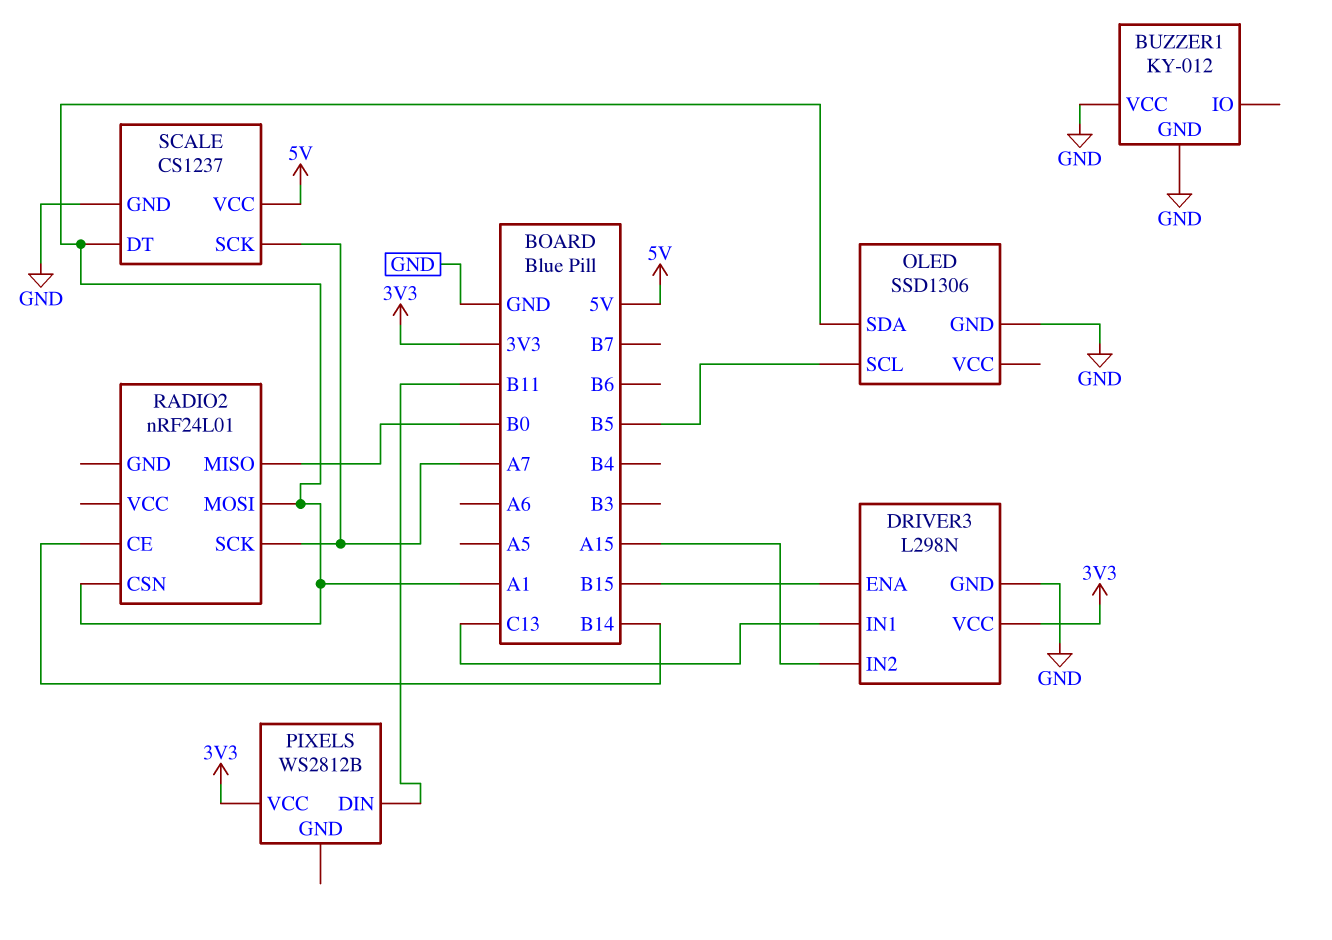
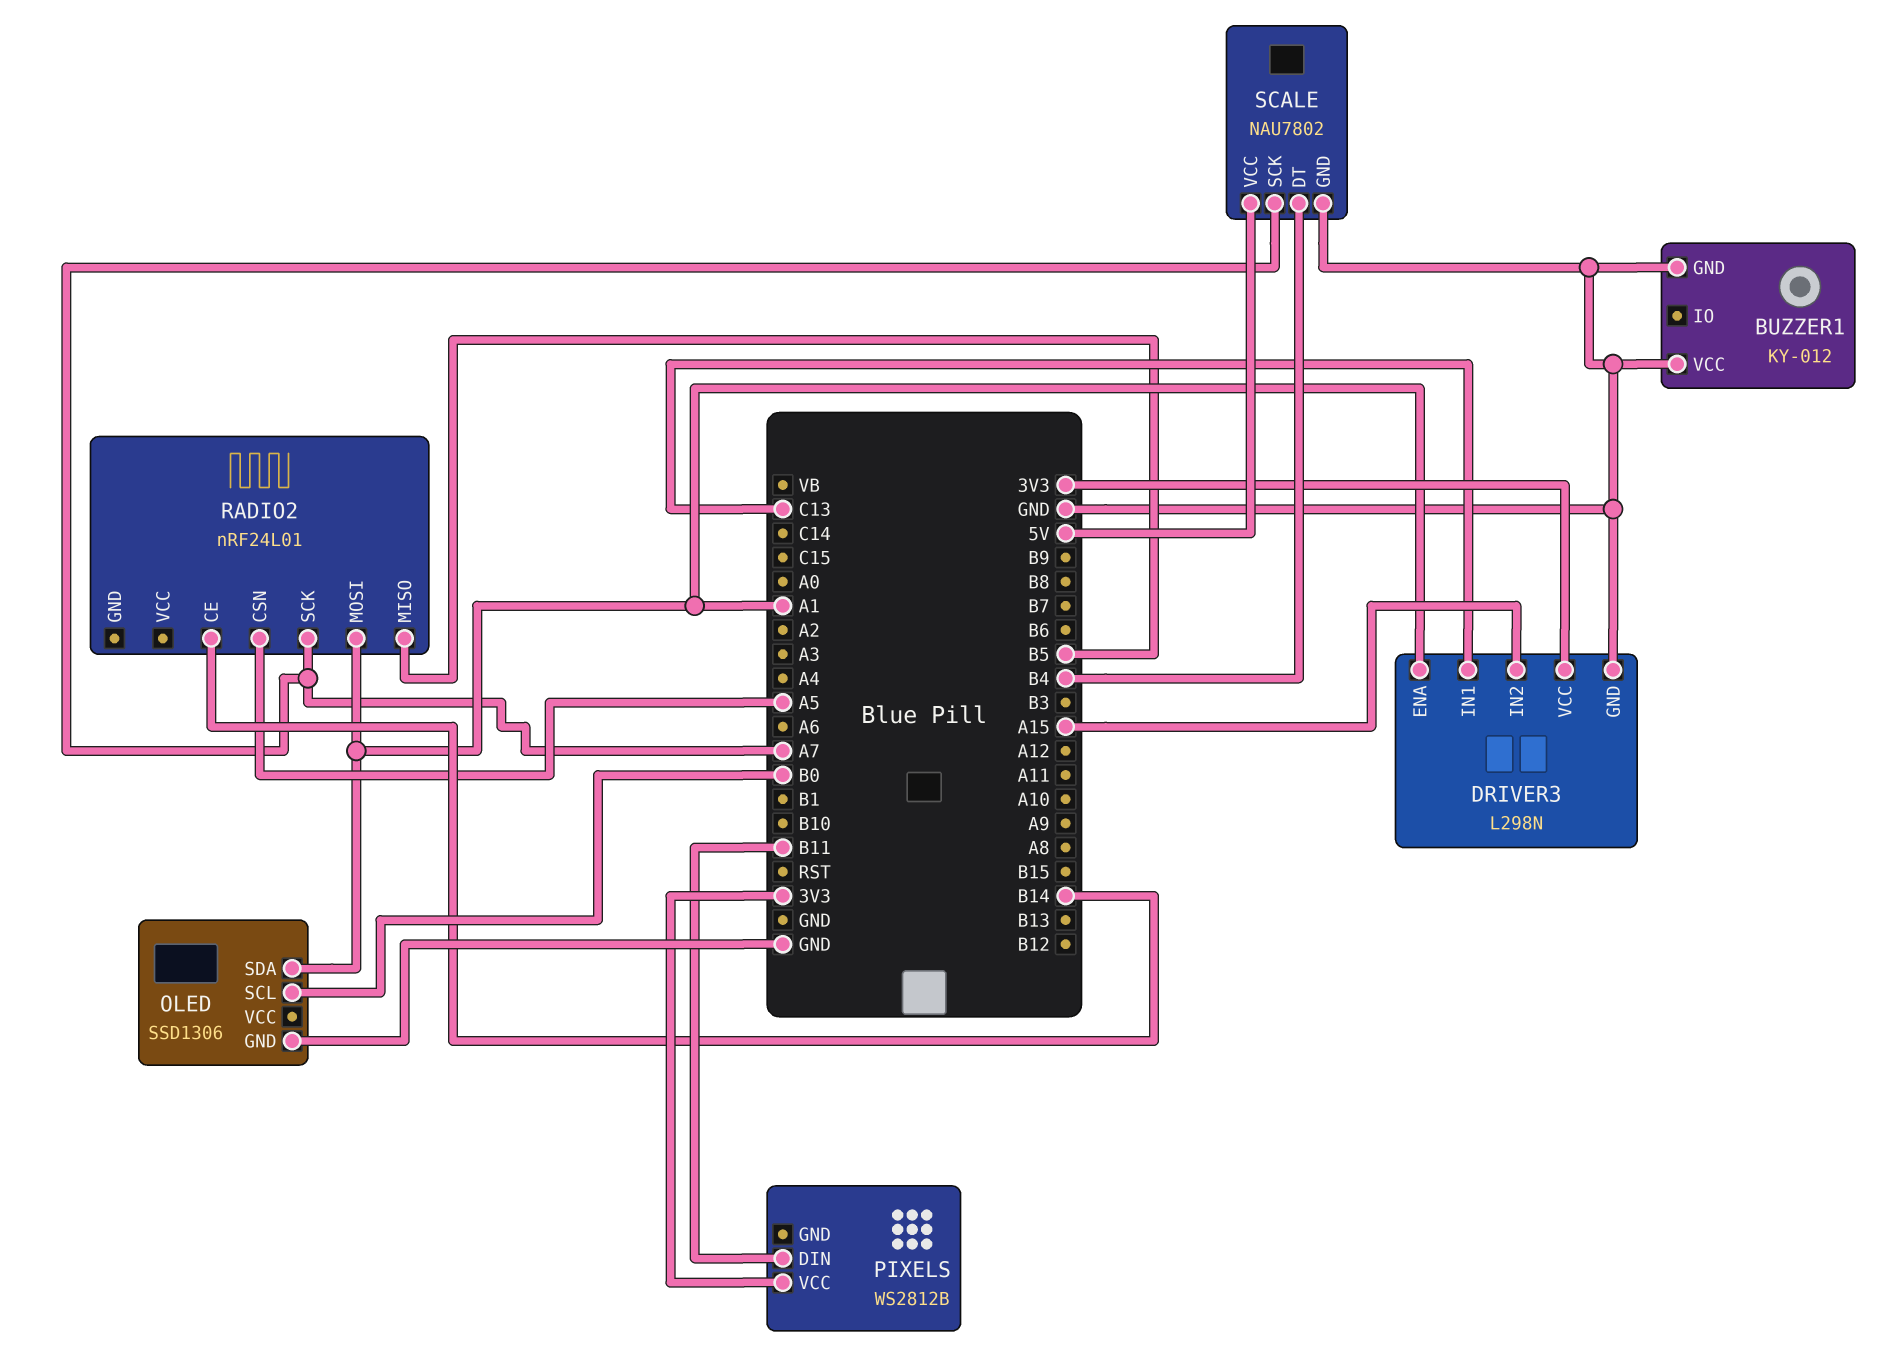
DRIVER3 pin ENA: B15 -> A1
OLED pin SCL: B5 -> B0
RADIO2 pin CSN: A1 -> A5
RADIO2 pin MISO: B0 -> B5
SCALE: CS1237 -> NAU7802
SCALE pin DT: A1 -> B4

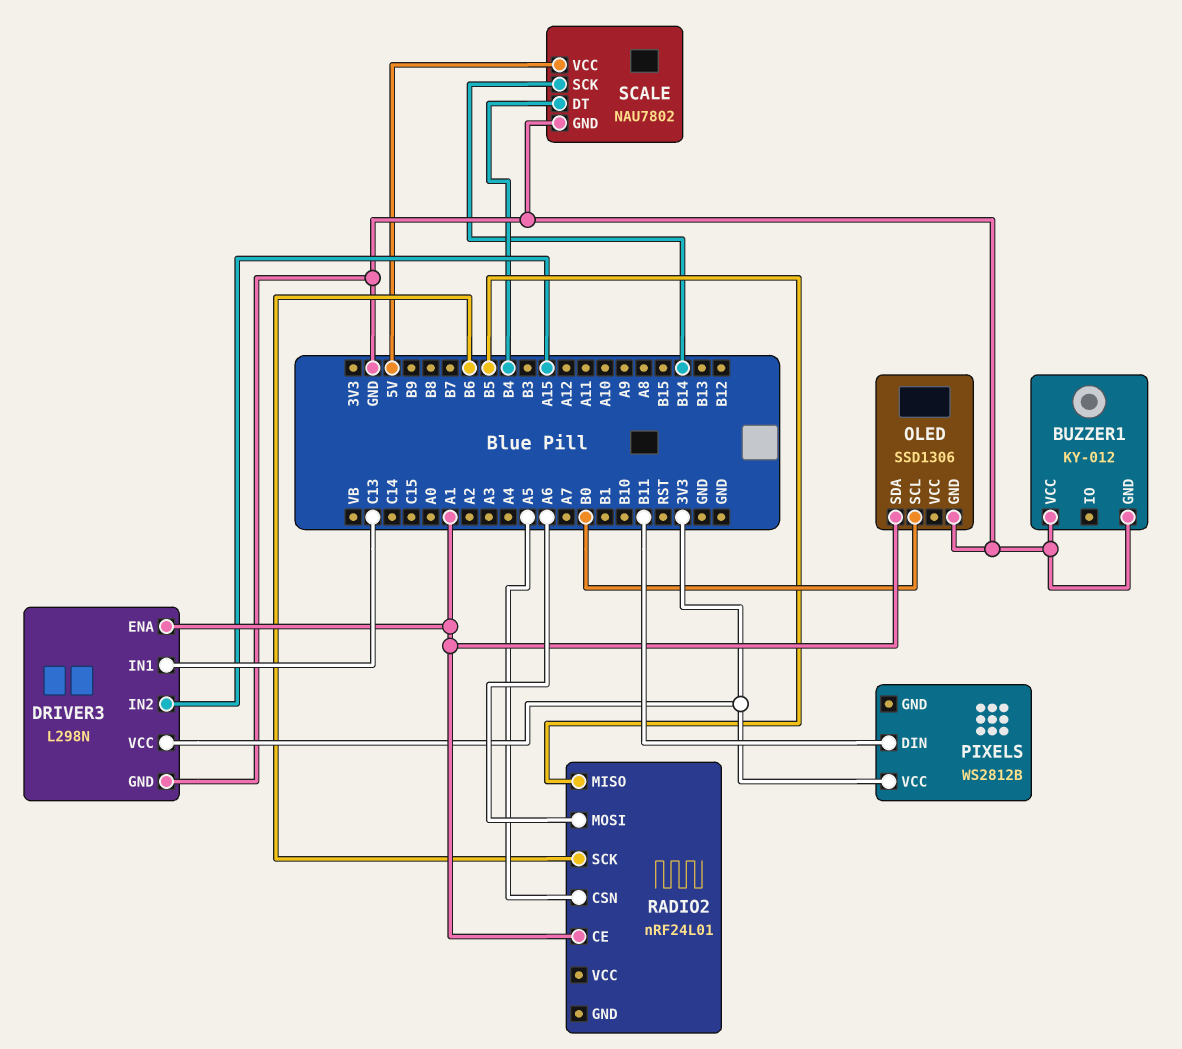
RADIO2 pin CE: B14 -> A1
RADIO2 pin MOSI: A1 -> A6
RADIO2 pin SCK: A7 -> B6
SCALE pin SCK: A7 -> B14

